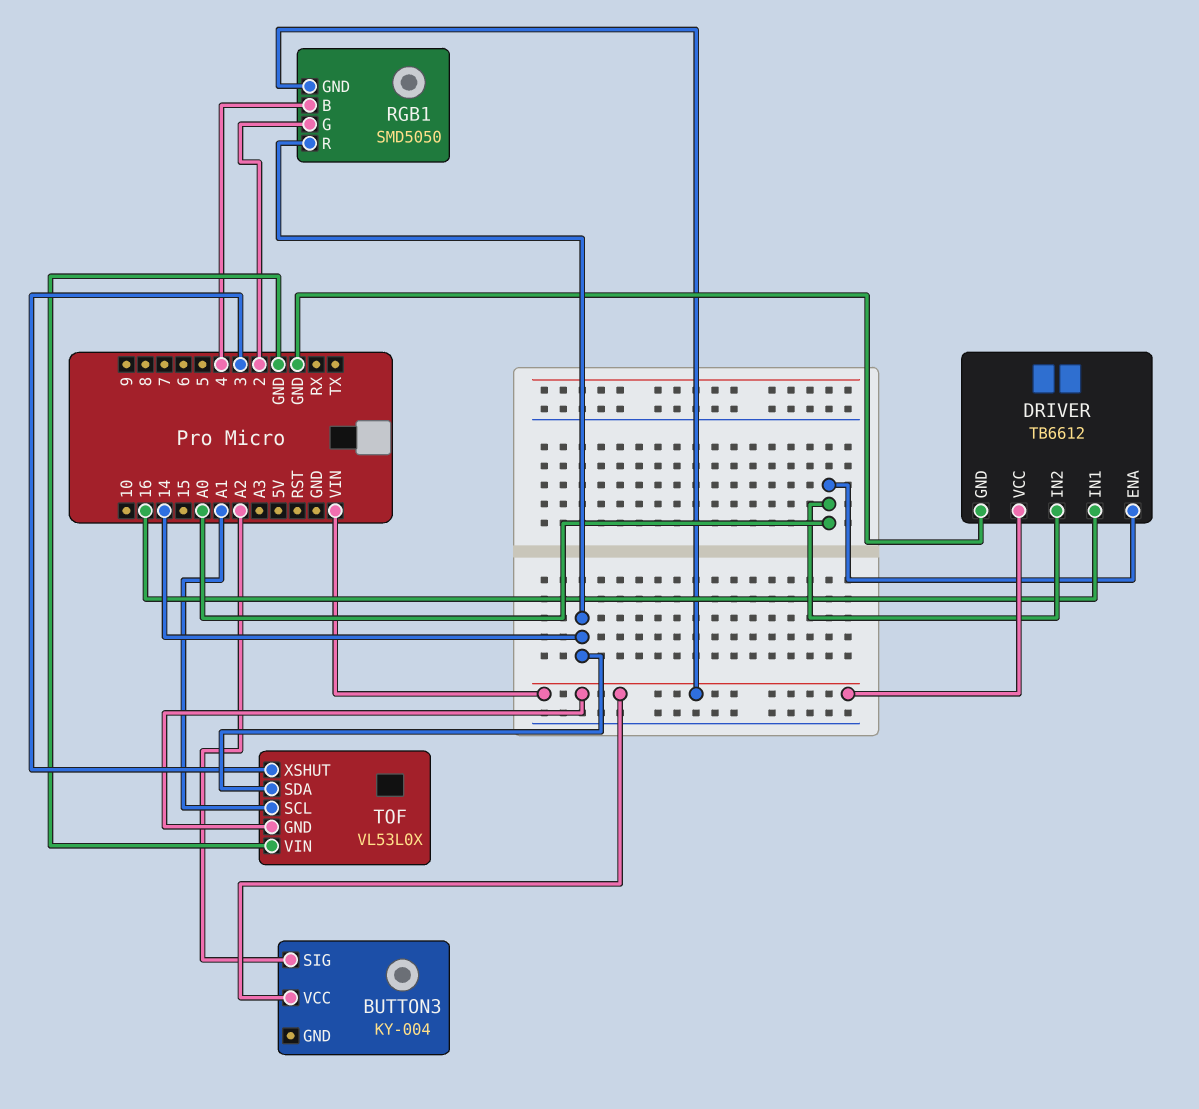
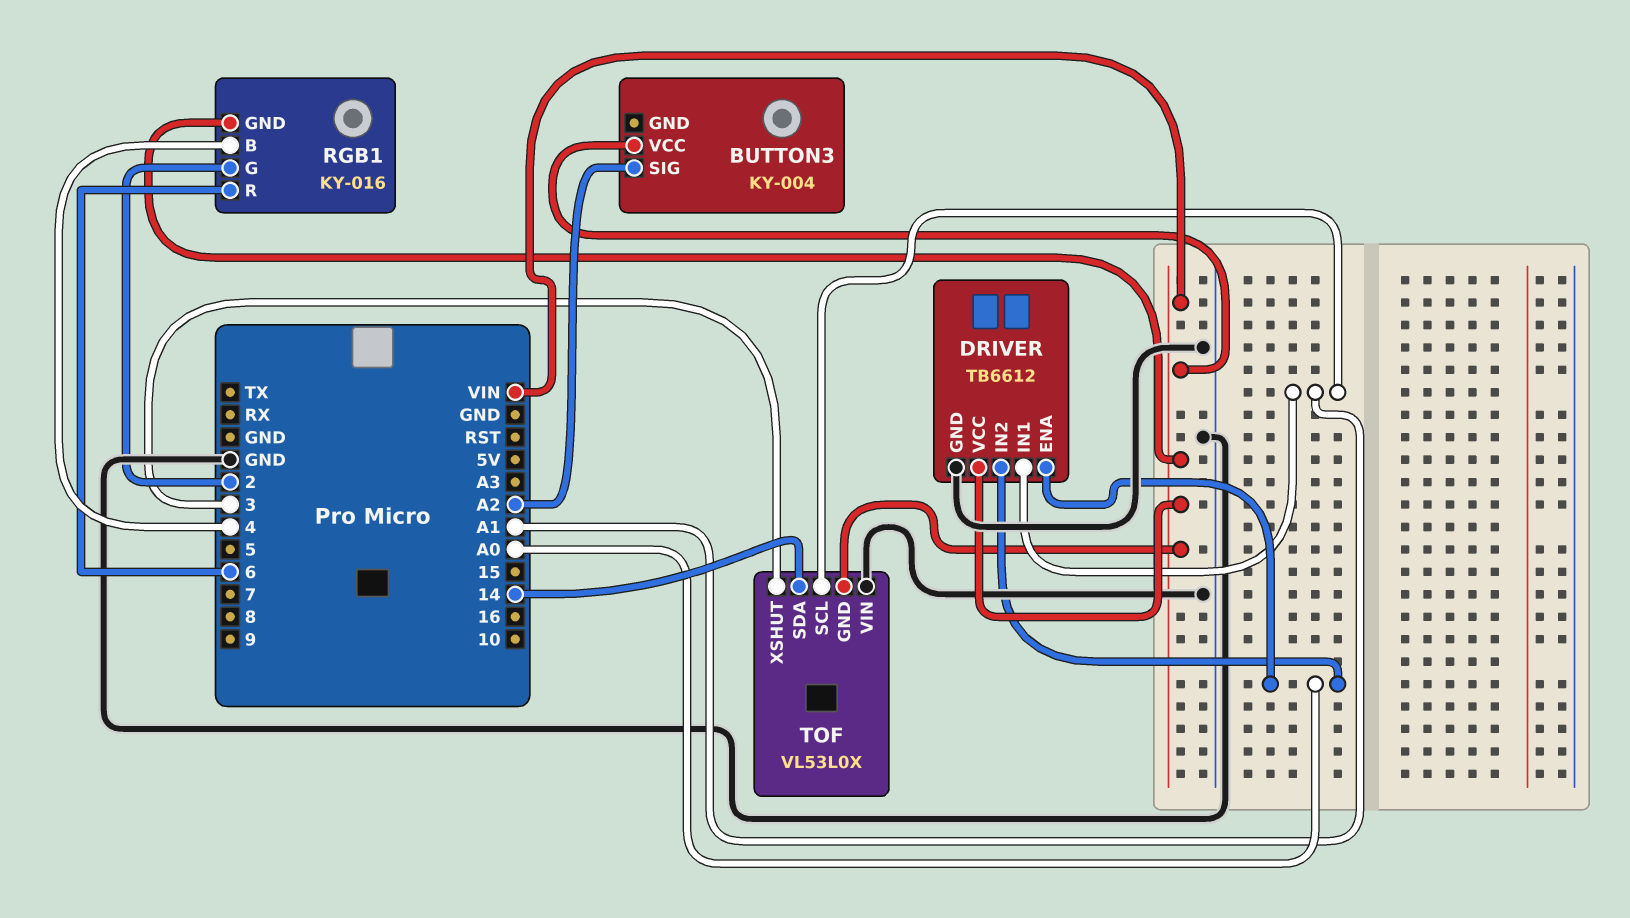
DRIVER pin IN1: 16 -> A1
RGB1: SMD5050 -> KY-016
RGB1 pin R: 14 -> 6

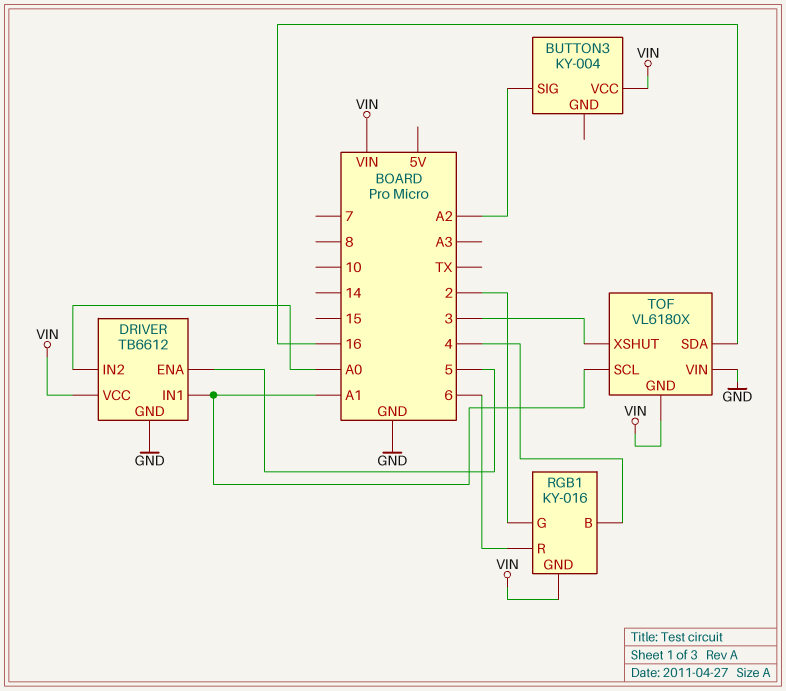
DRIVER pin ENA: A0 -> 5
TOF: VL53L0X -> VL6180X
TOF pin SDA: 14 -> 16

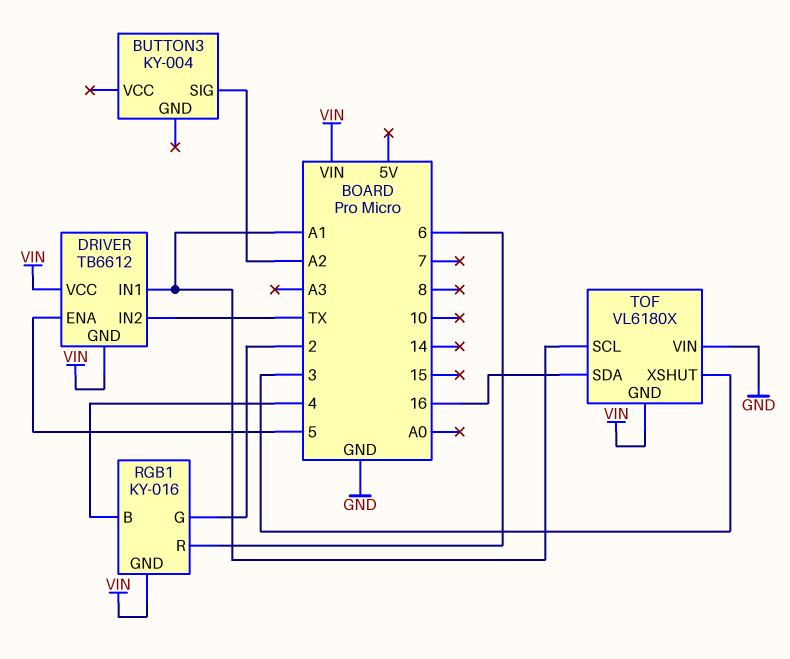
BUTTON3 pin VCC: VIN -> none
DRIVER pin GND: GND -> VIN
DRIVER pin IN2: A0 -> TX

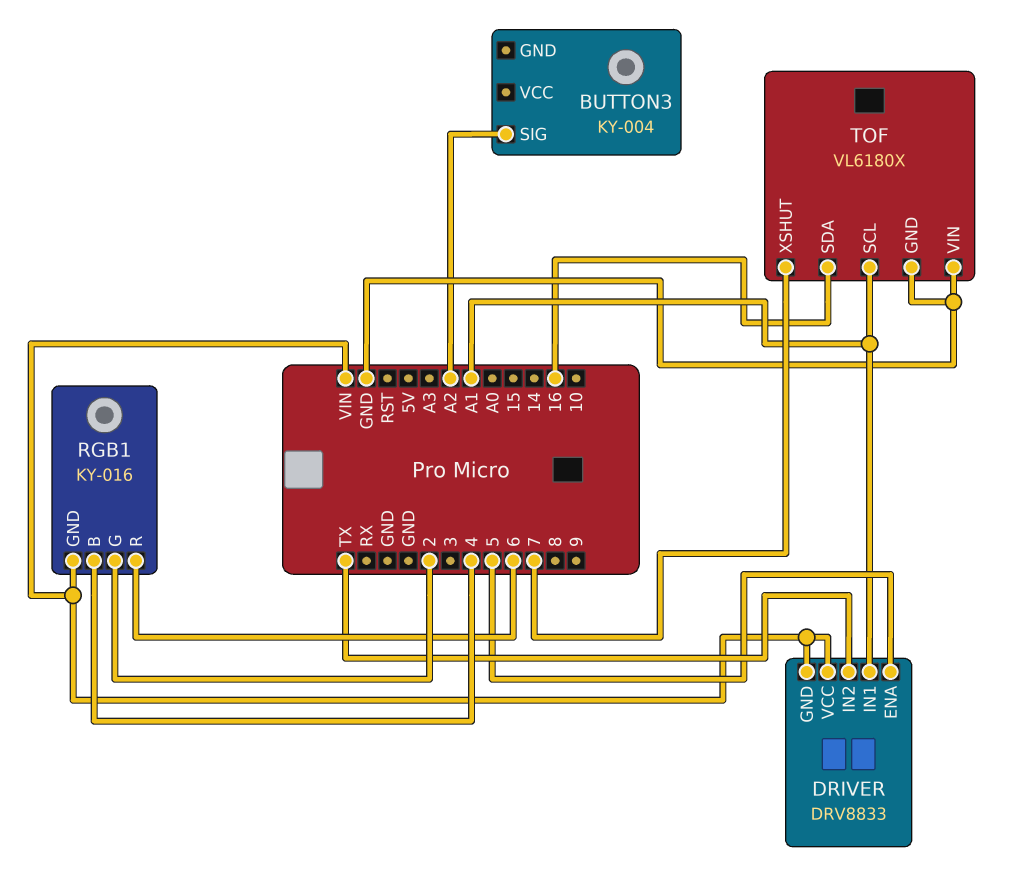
DRIVER: TB6612 -> DRV8833
TOF pin GND: VIN -> GND
TOF pin XSHUT: 3 -> 7

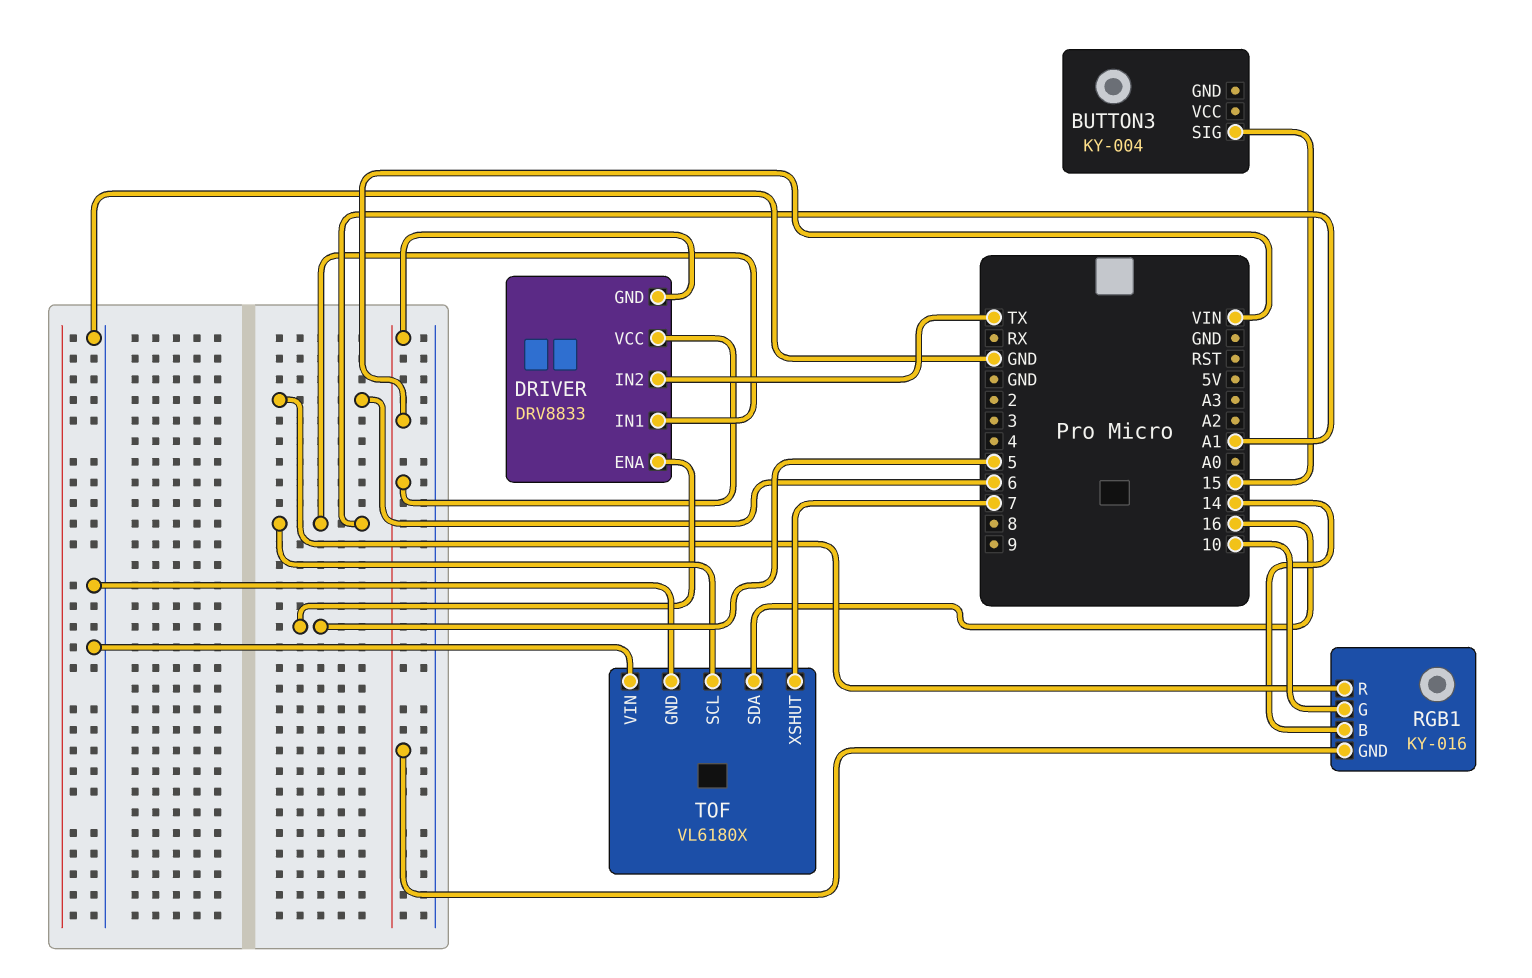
BUTTON3 pin SIG: A2 -> 15
RGB1 pin B: 4 -> 14
RGB1 pin G: 2 -> 10

